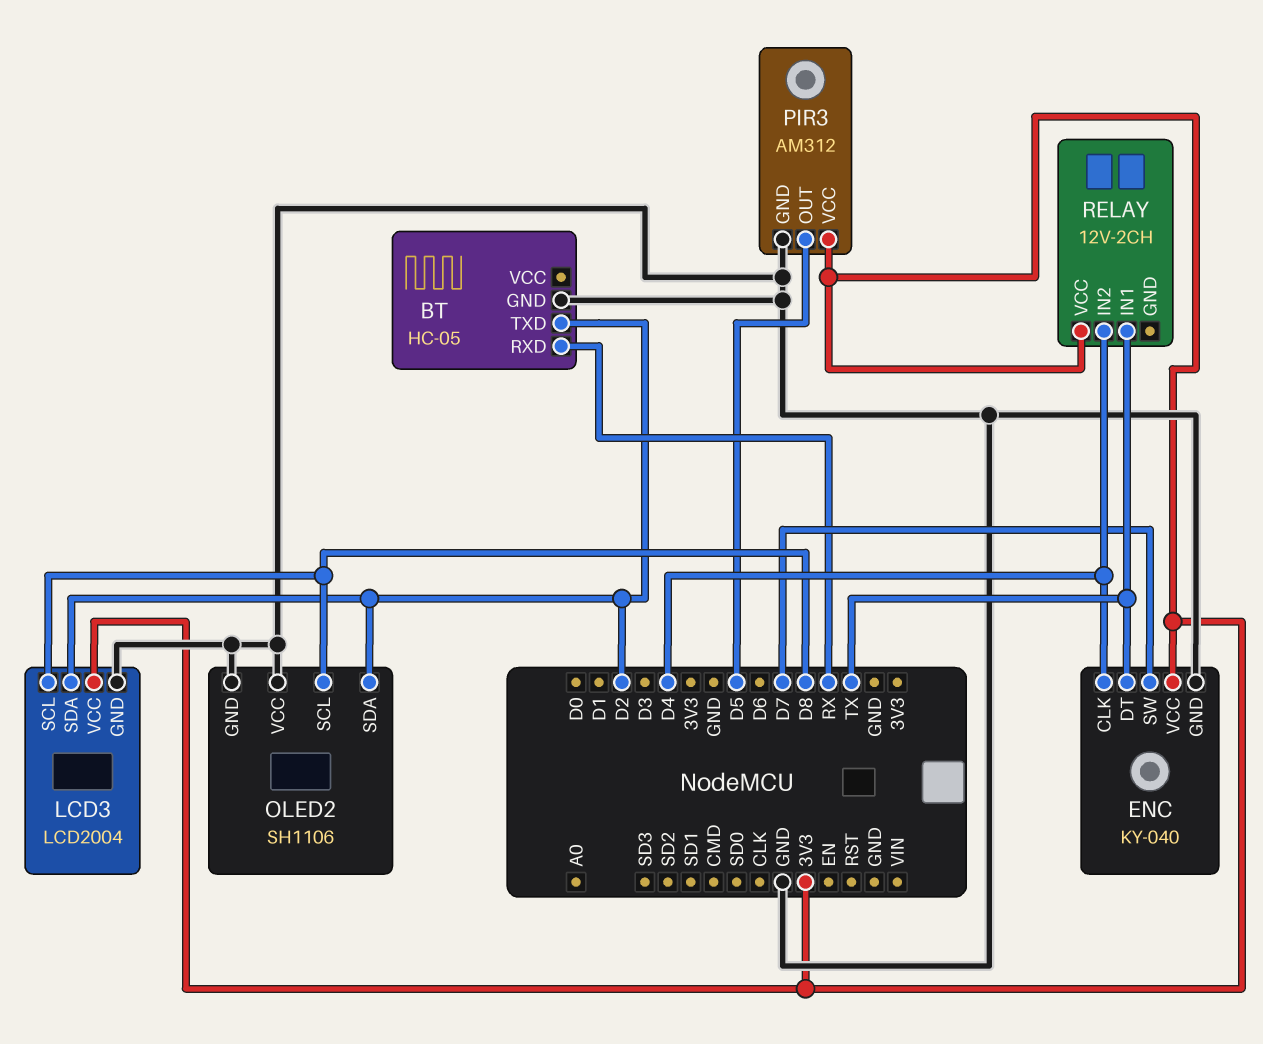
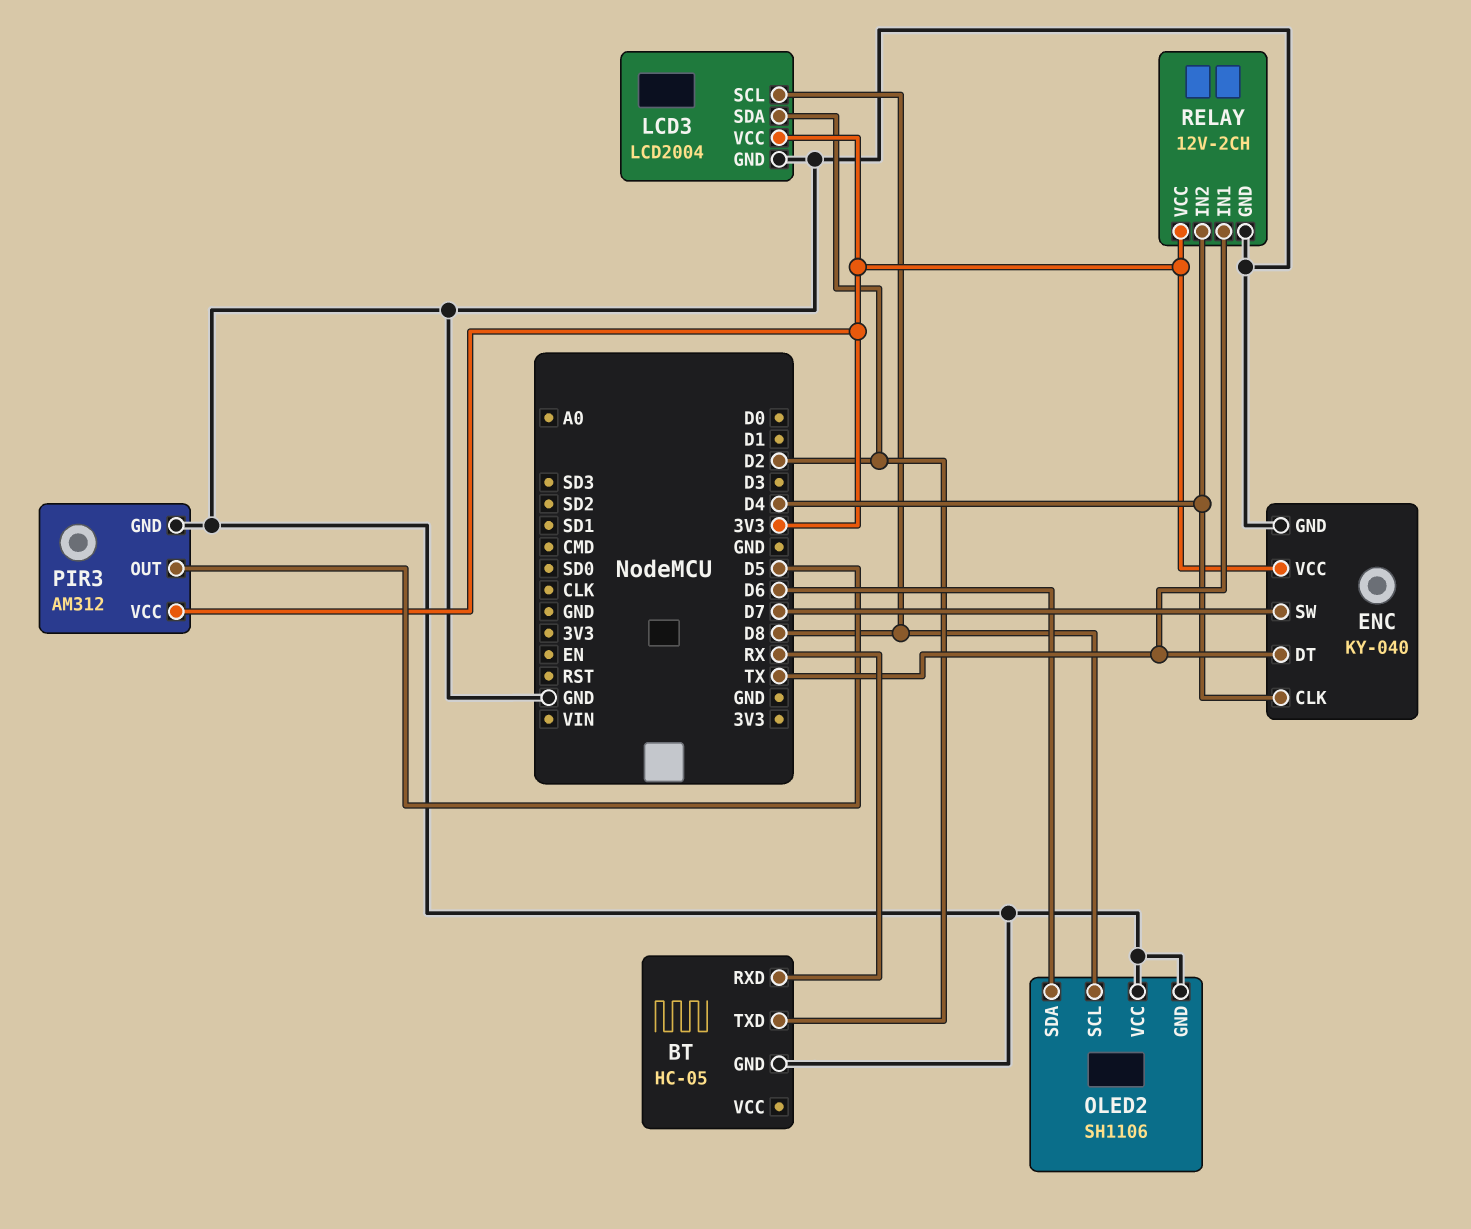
OLED2 pin SDA: D2 -> D6
RELAY pin GND: none -> GND

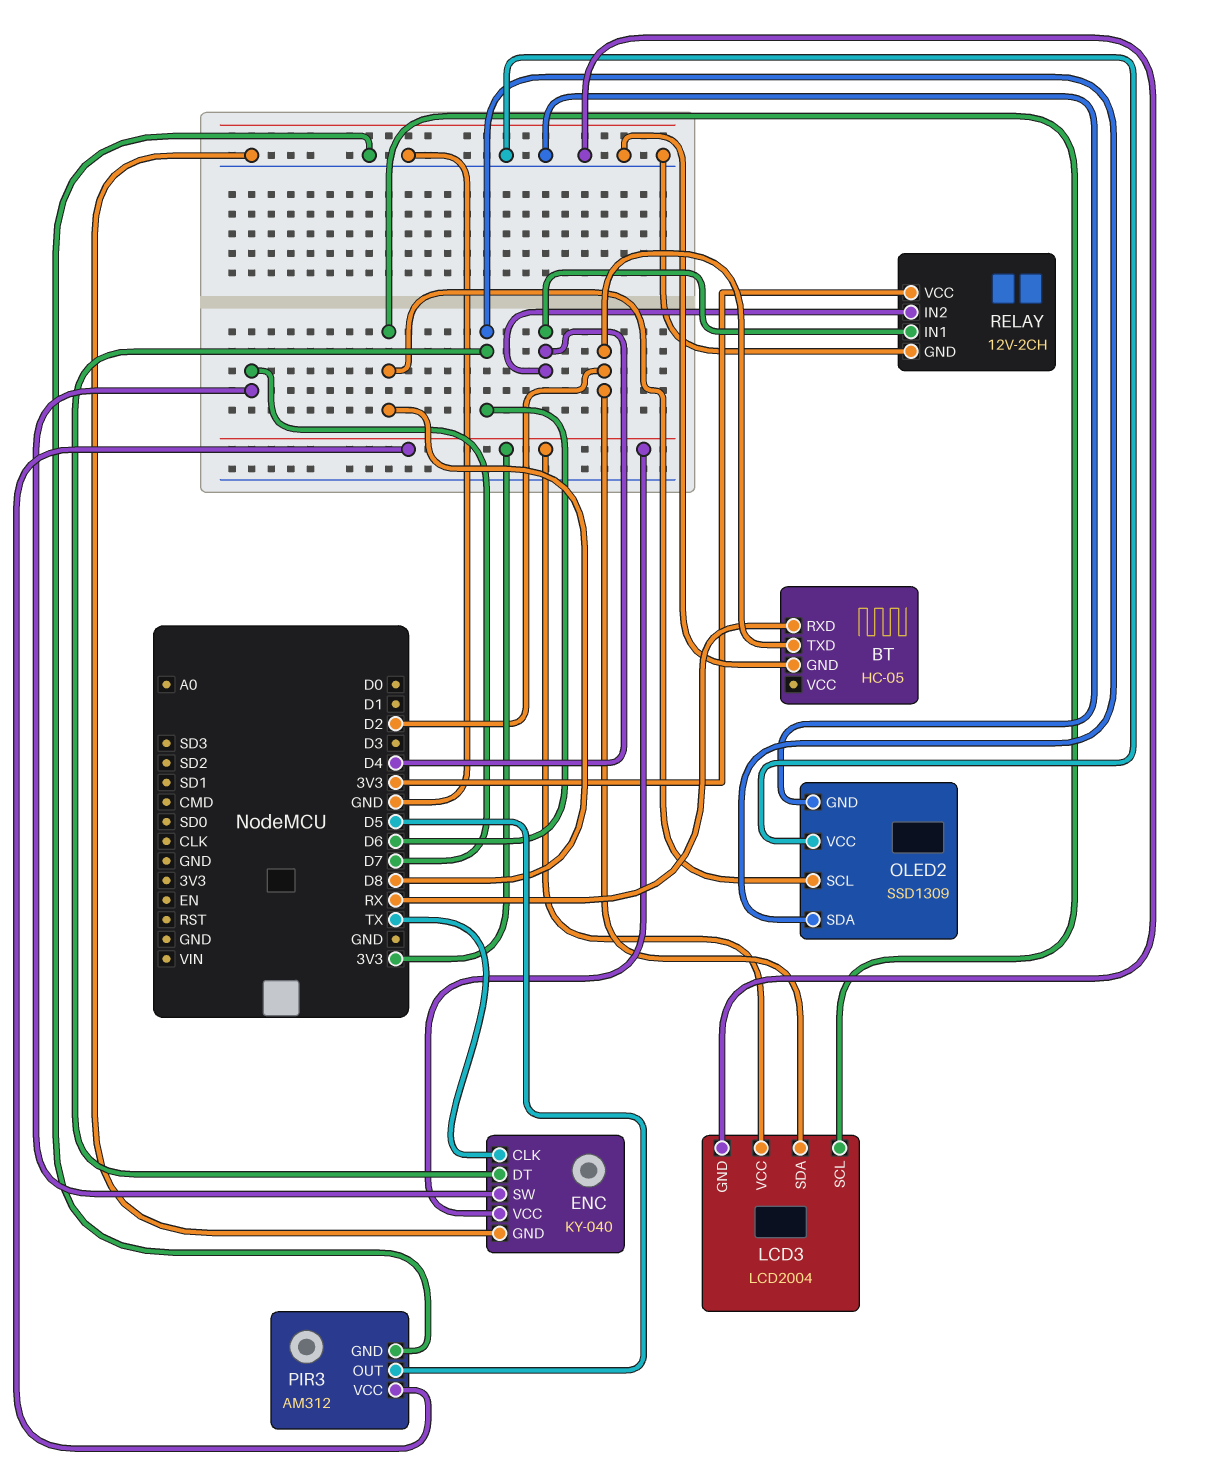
ENC pin CLK: D4 -> TX
ENC pin DT: TX -> D6
OLED2: SH1106 -> SSD1309
RELAY pin IN1: TX -> D4

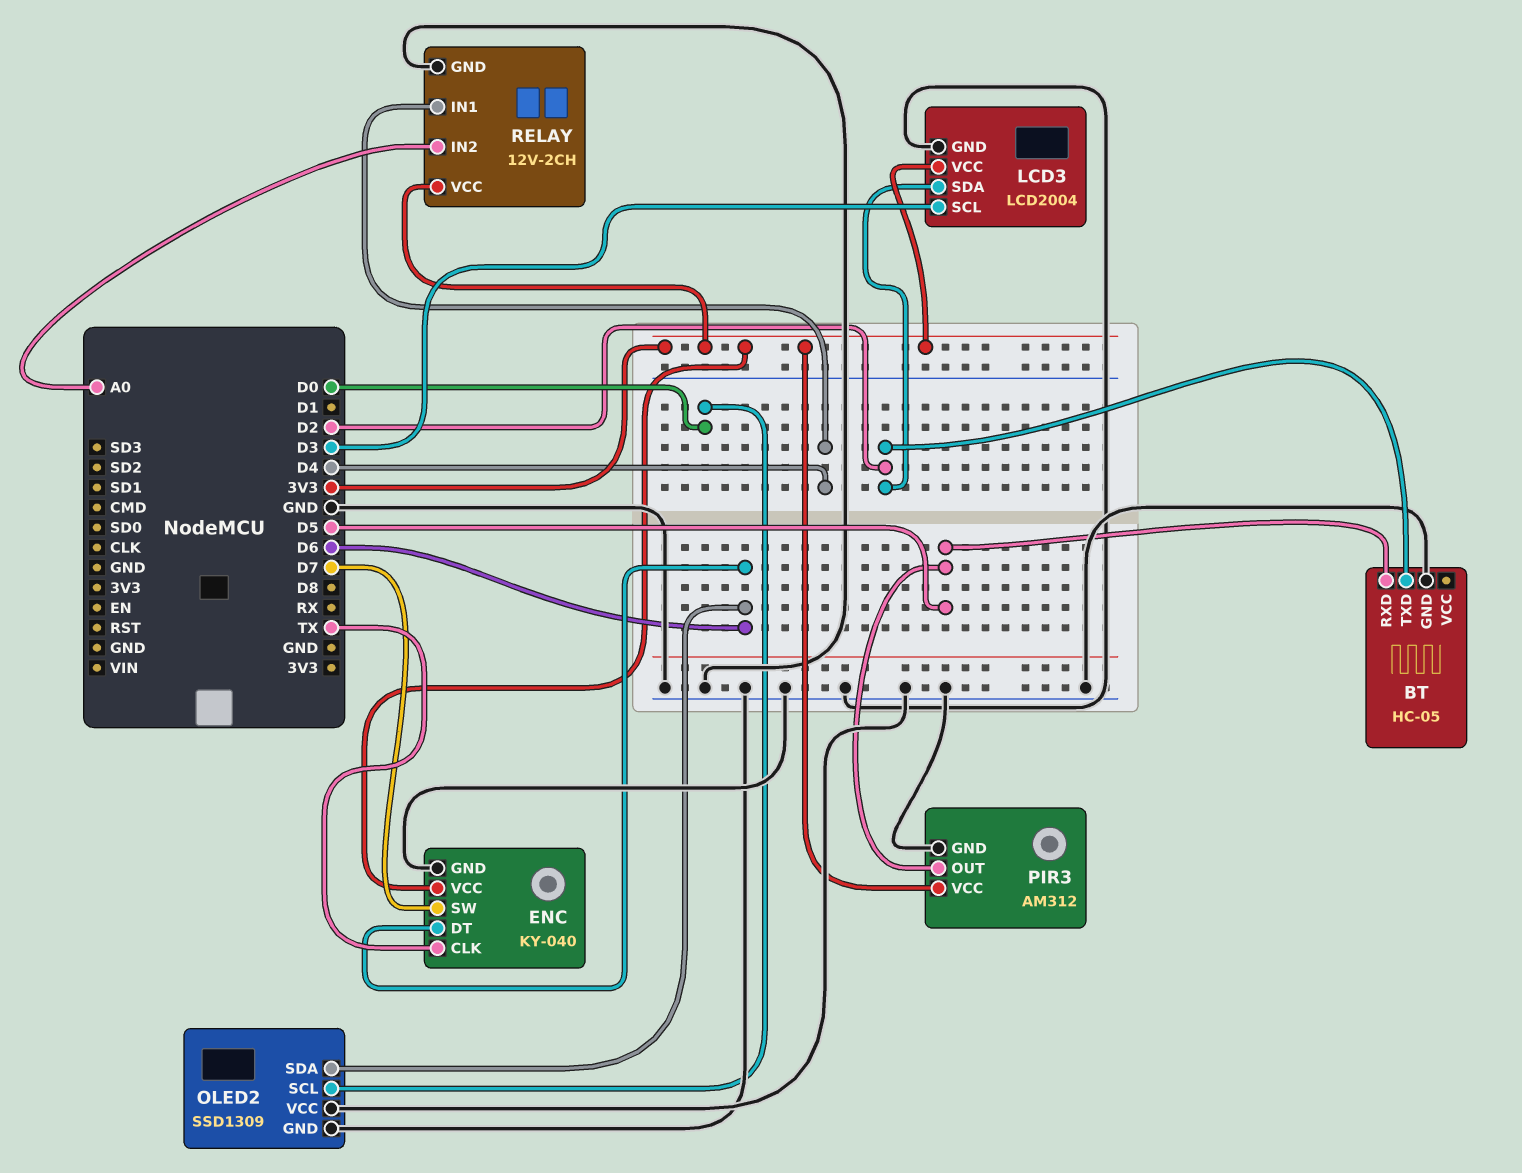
BT pin RXD: RX -> D5
LCD3 pin SCL: D8 -> D3
OLED2 pin SCL: D8 -> D0
RELAY pin IN2: D4 -> A0

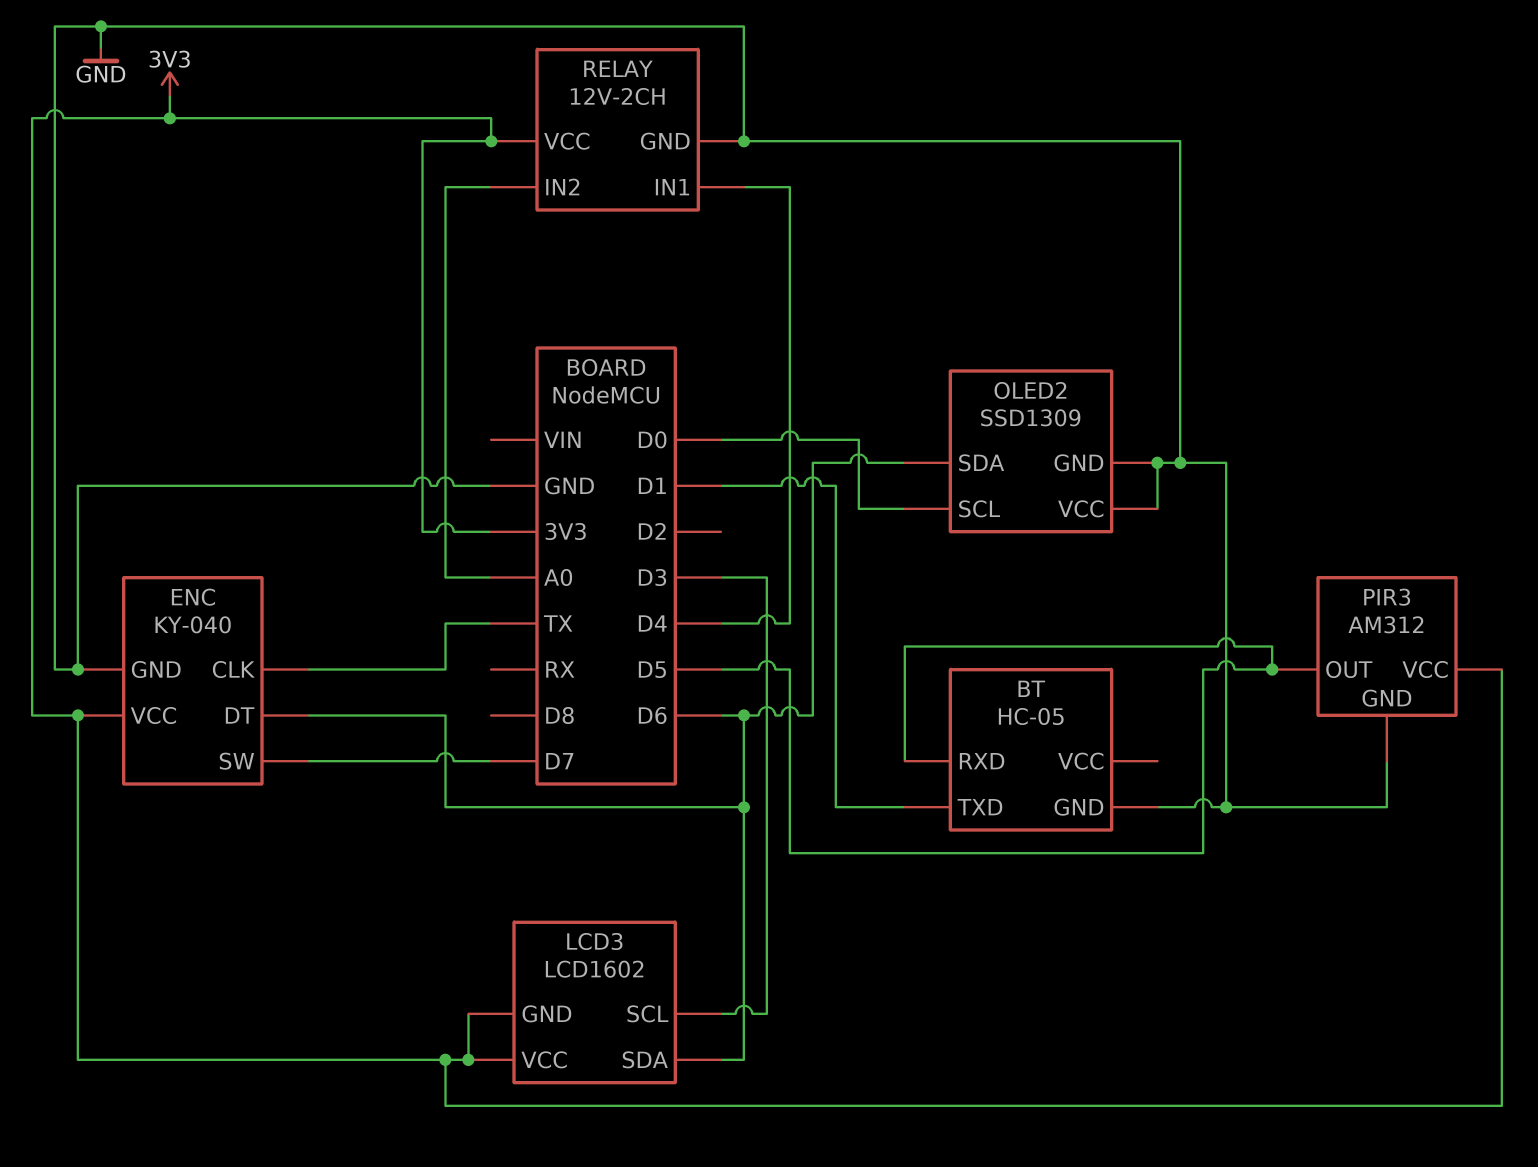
BT pin TXD: D2 -> D1
LCD3: LCD2004 -> LCD1602
LCD3 pin GND: GND -> 3V3
LCD3 pin SDA: D2 -> D6

